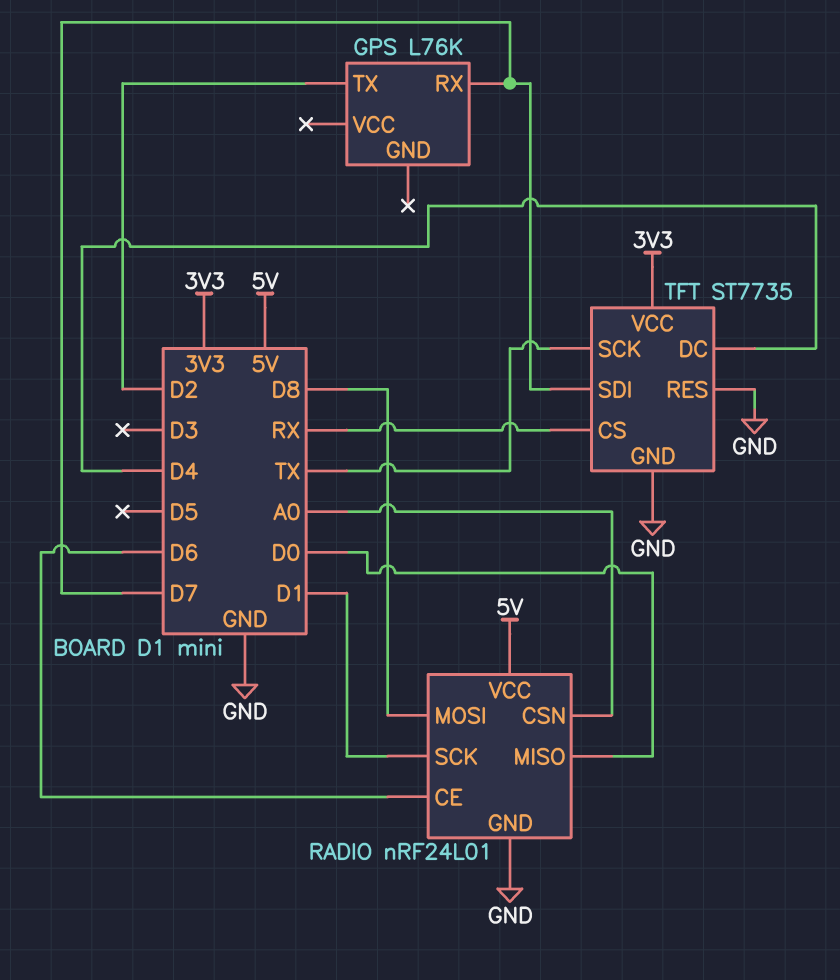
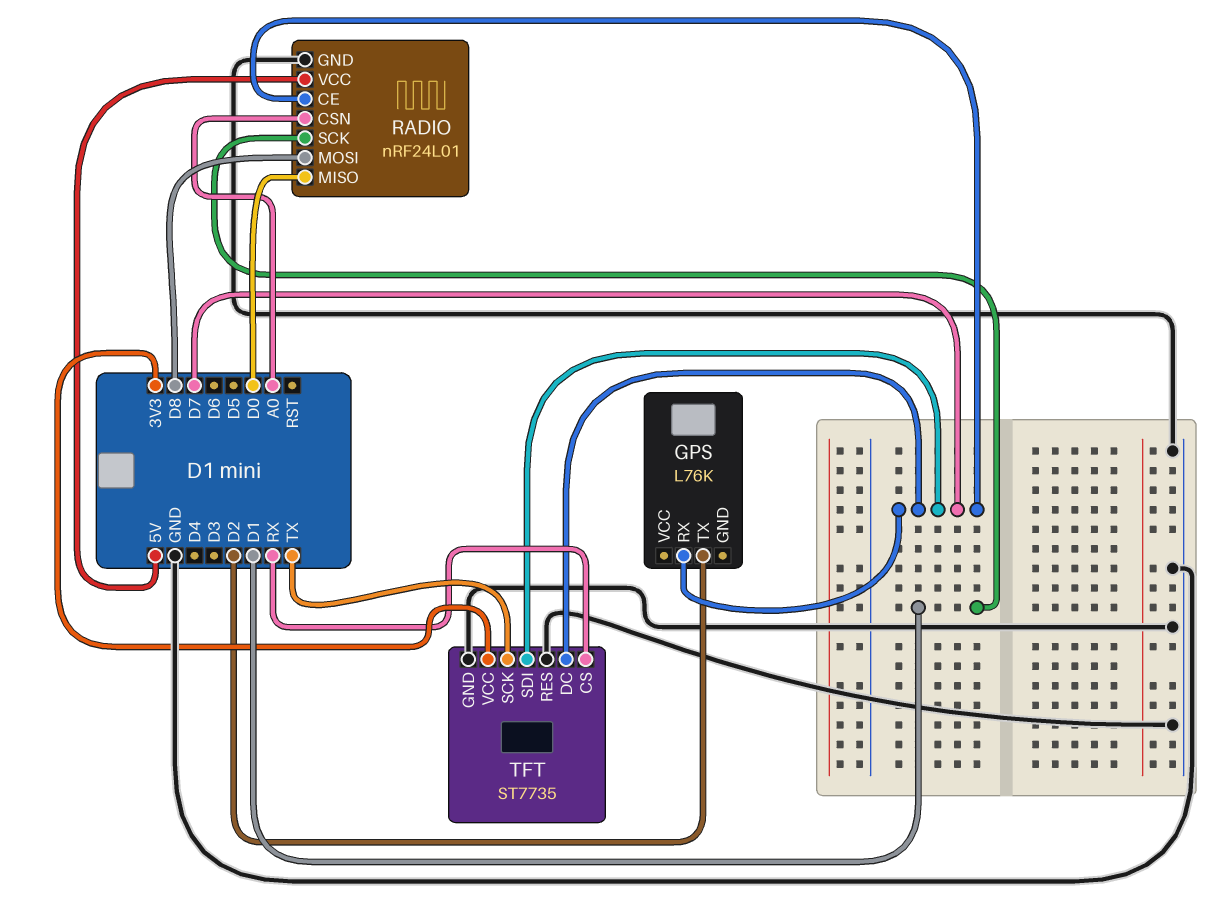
RADIO pin CE: D6 -> D7
TFT pin DC: D4 -> D7

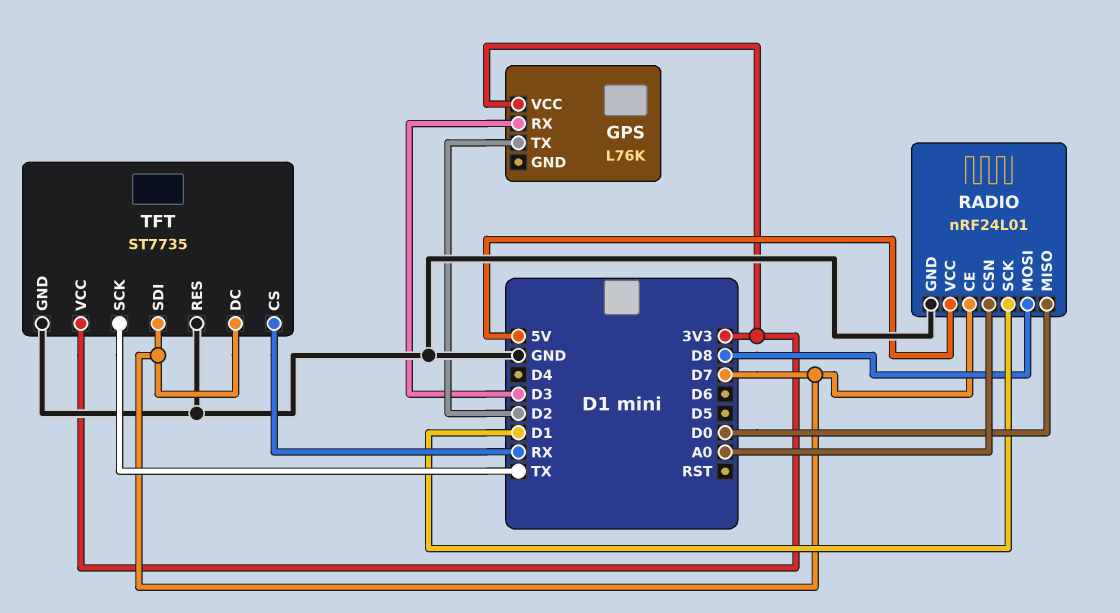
GPS pin RX: D7 -> D3
GPS pin VCC: none -> 3V3

